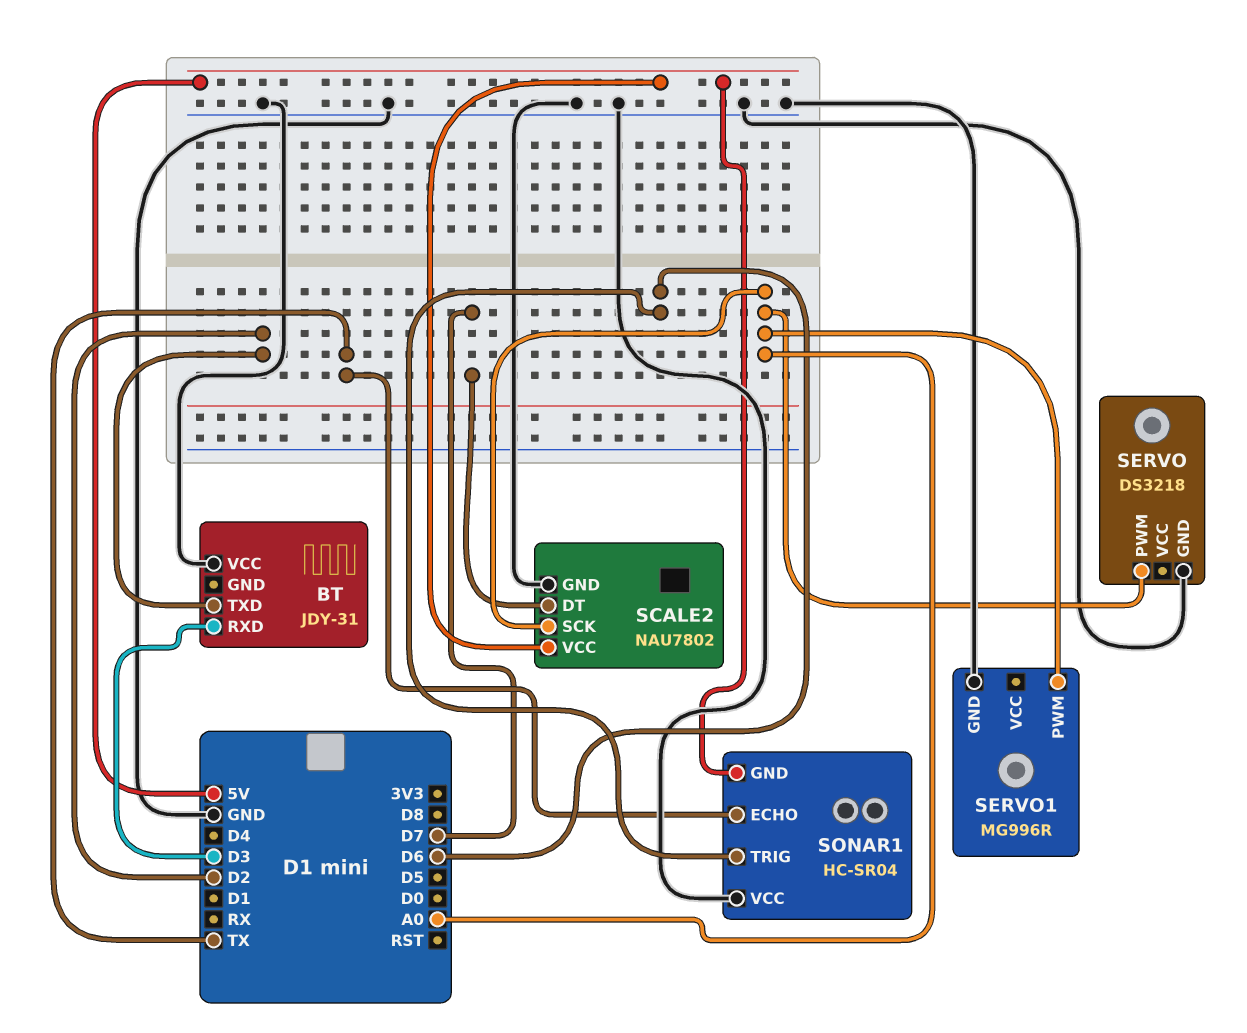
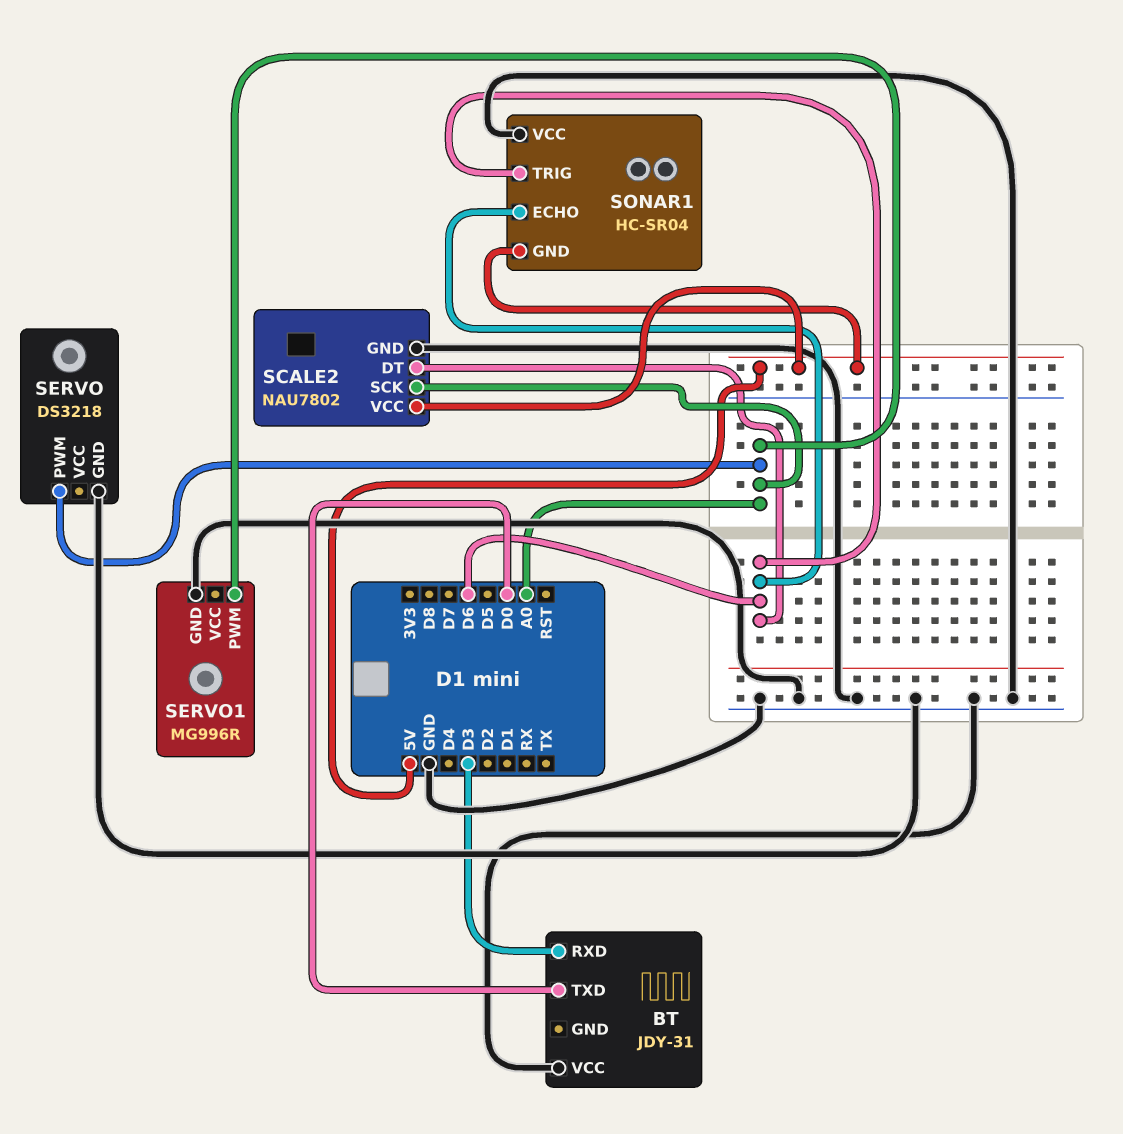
BT pin TXD: D2 -> D0
SCALE2 pin DT: D7 -> D6
SONAR1 pin ECHO: TX -> D6

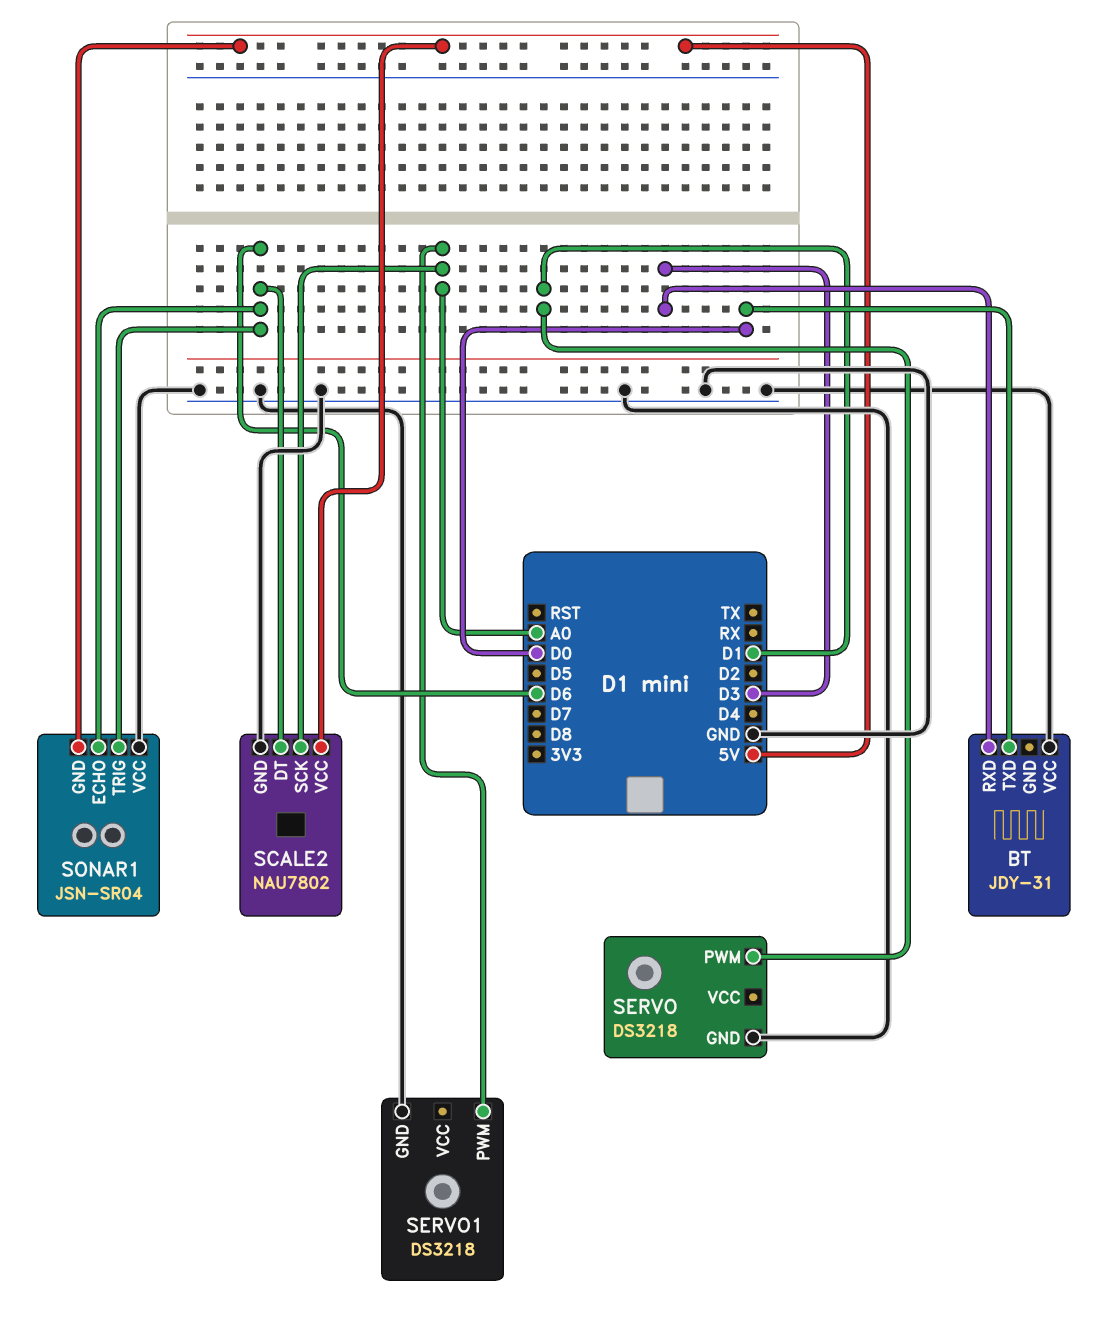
SERVO pin PWM: A0 -> D1
SERVO1: MG996R -> DS3218
SONAR1: HC-SR04 -> JSN-SR04

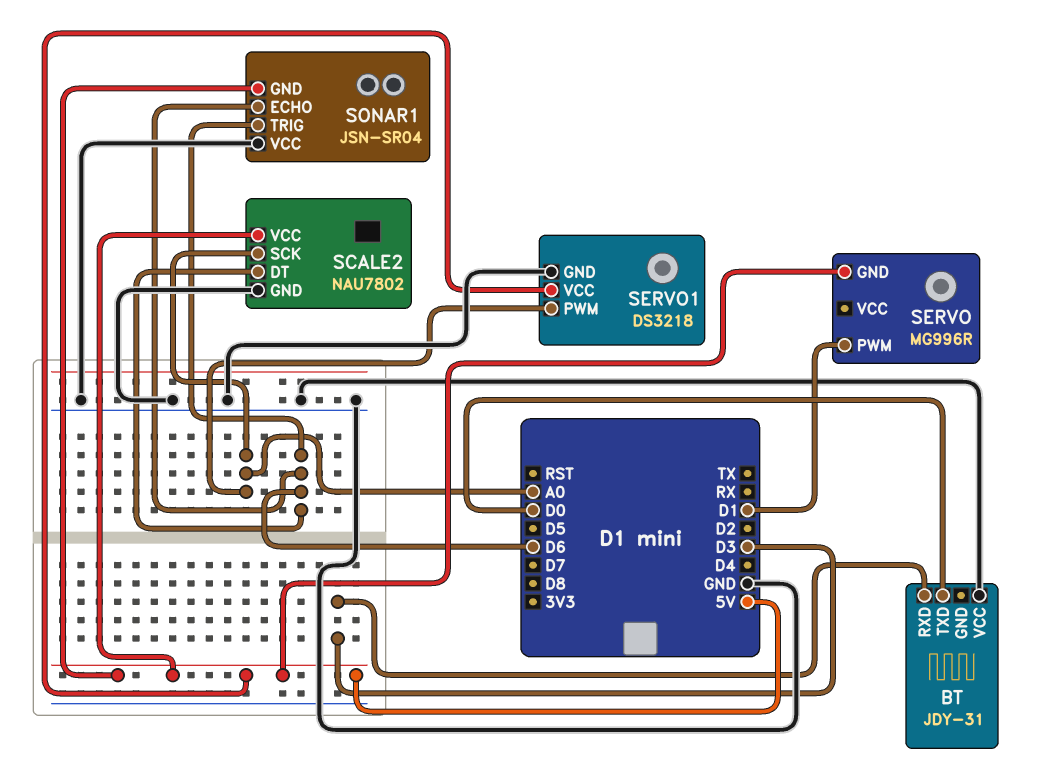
SERVO: DS3218 -> MG996R
SERVO pin GND: GND -> 5V
SERVO1 pin VCC: none -> 5V

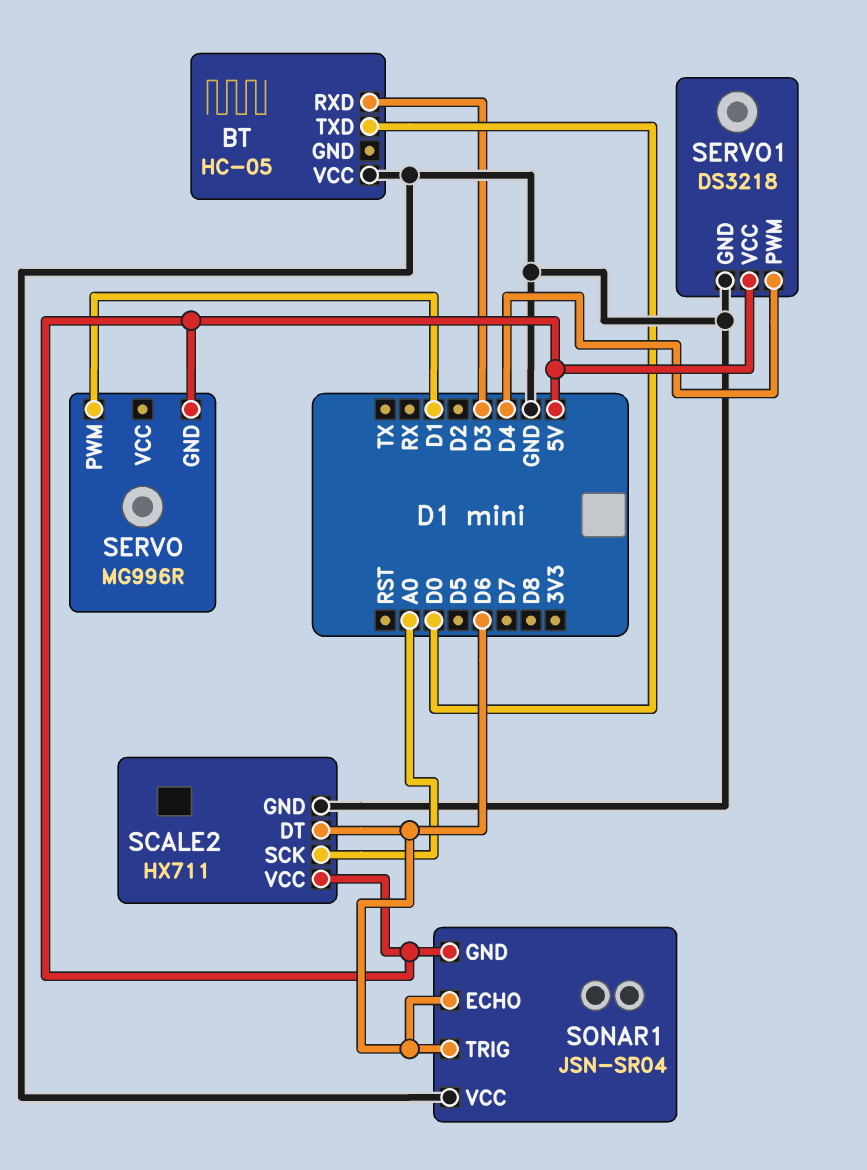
BT: JDY-31 -> HC-05
SCALE2: NAU7802 -> HX711
SERVO1 pin PWM: A0 -> D4

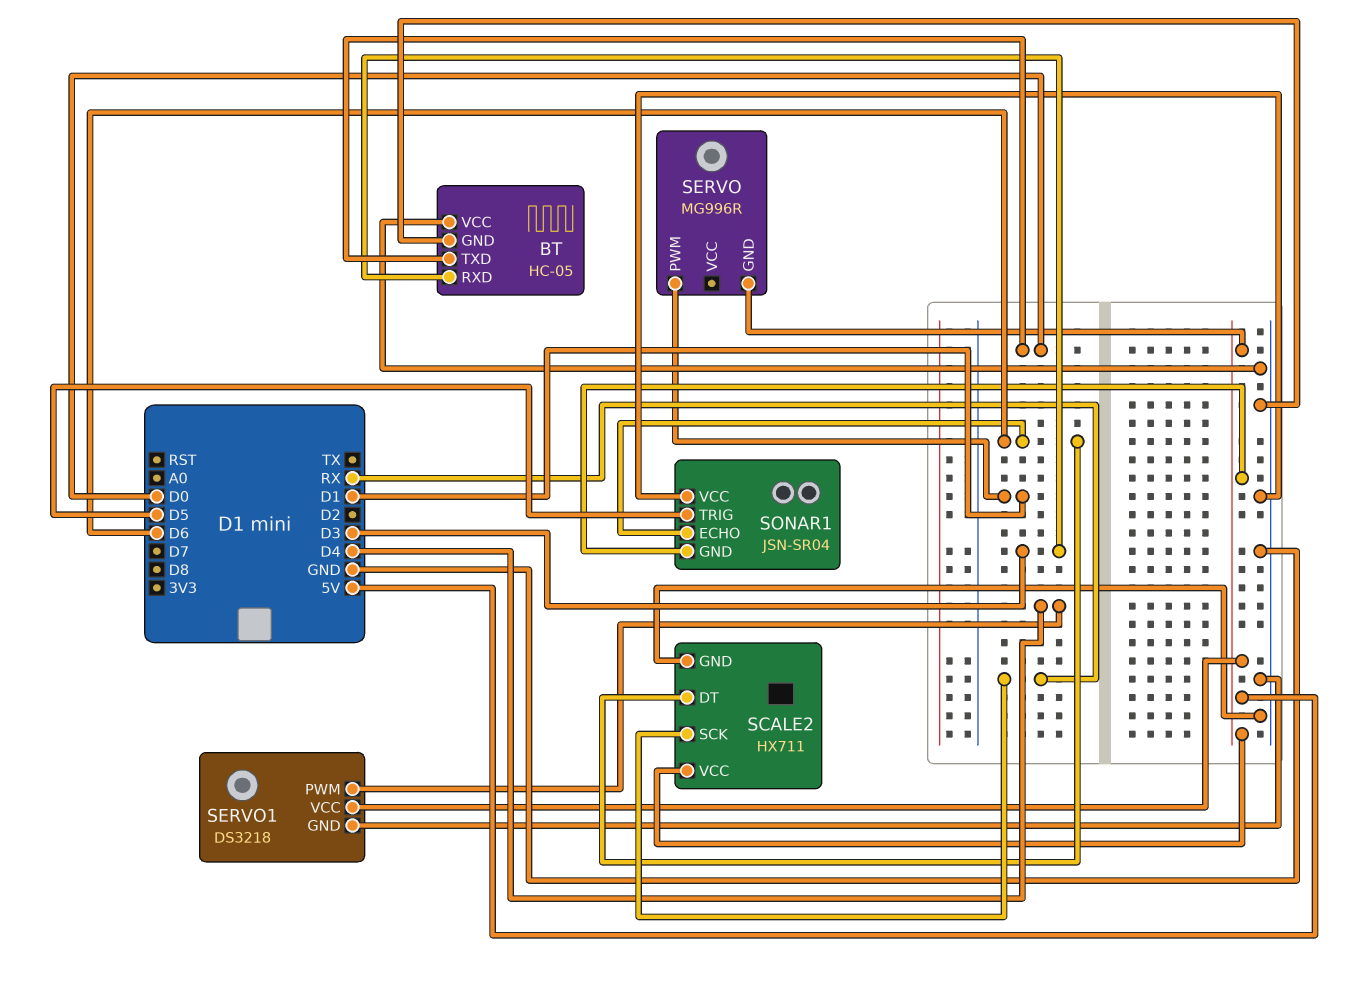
BT pin GND: none -> GND
SCALE2 pin SCK: A0 -> RX
SONAR1 pin TRIG: D6 -> D5

